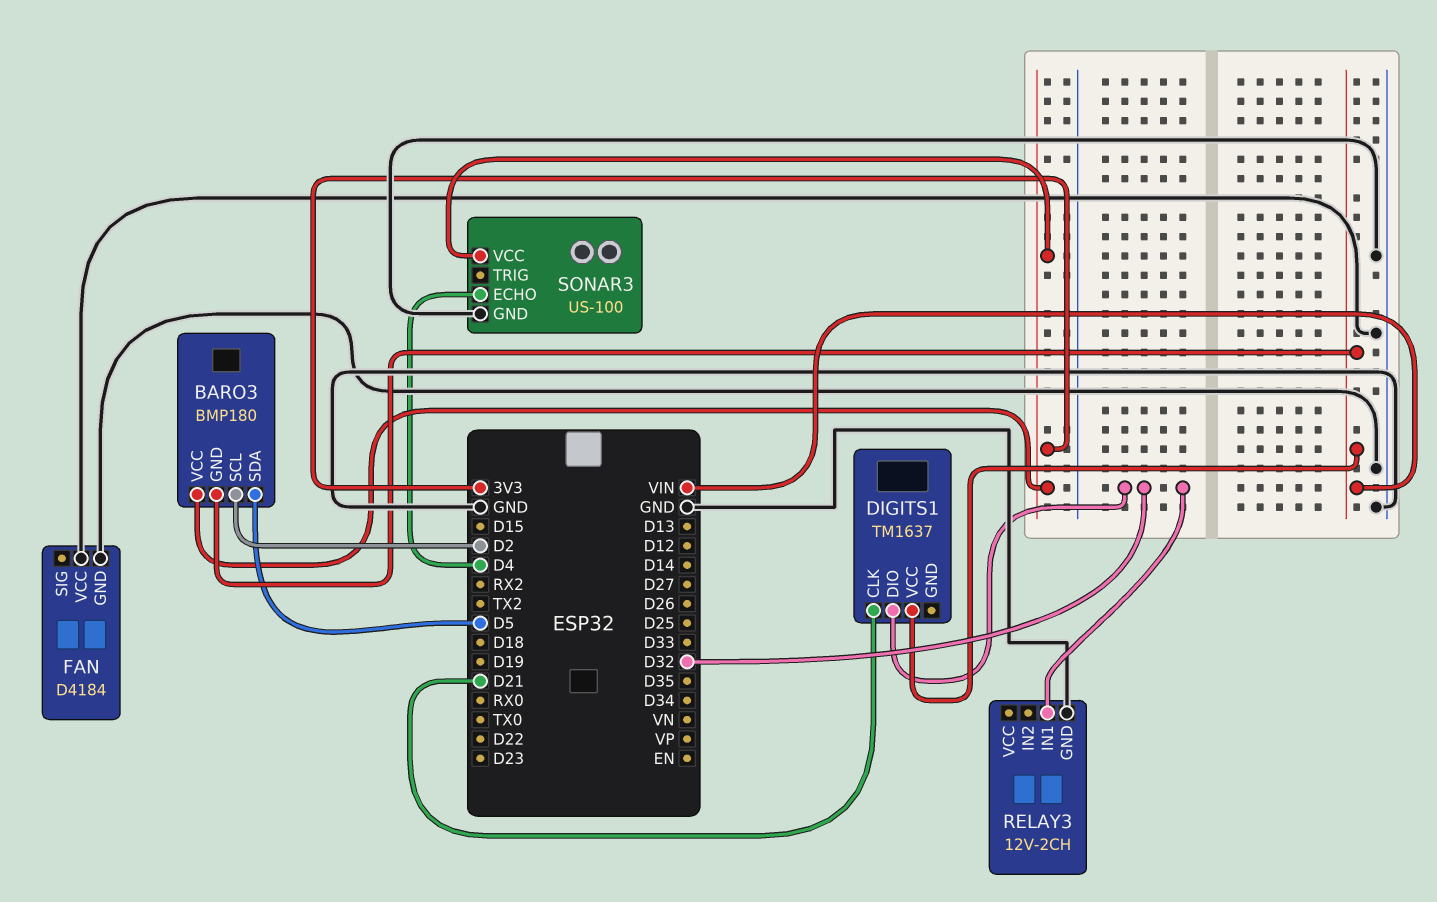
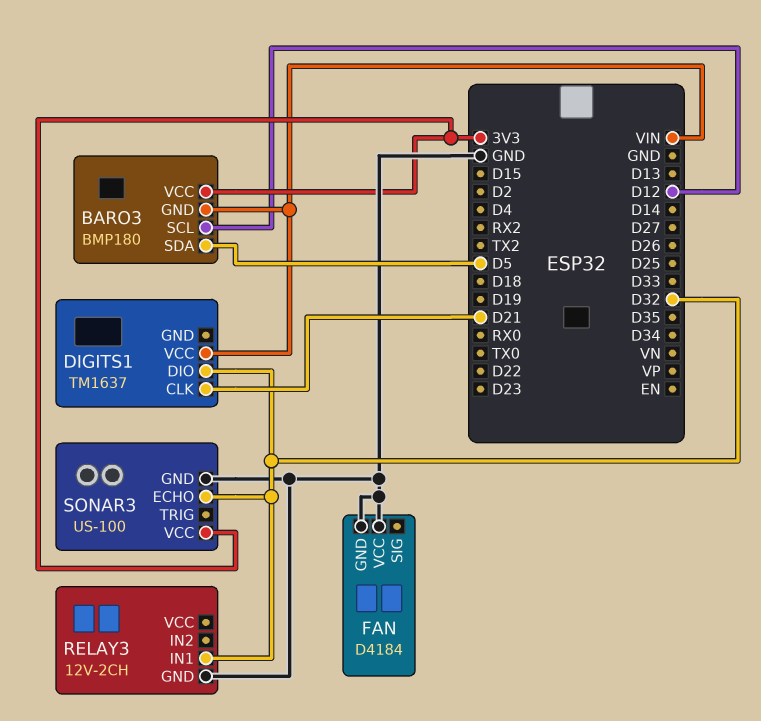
BARO3 pin SCL: D2 -> D12
SONAR3 pin ECHO: D4 -> D32

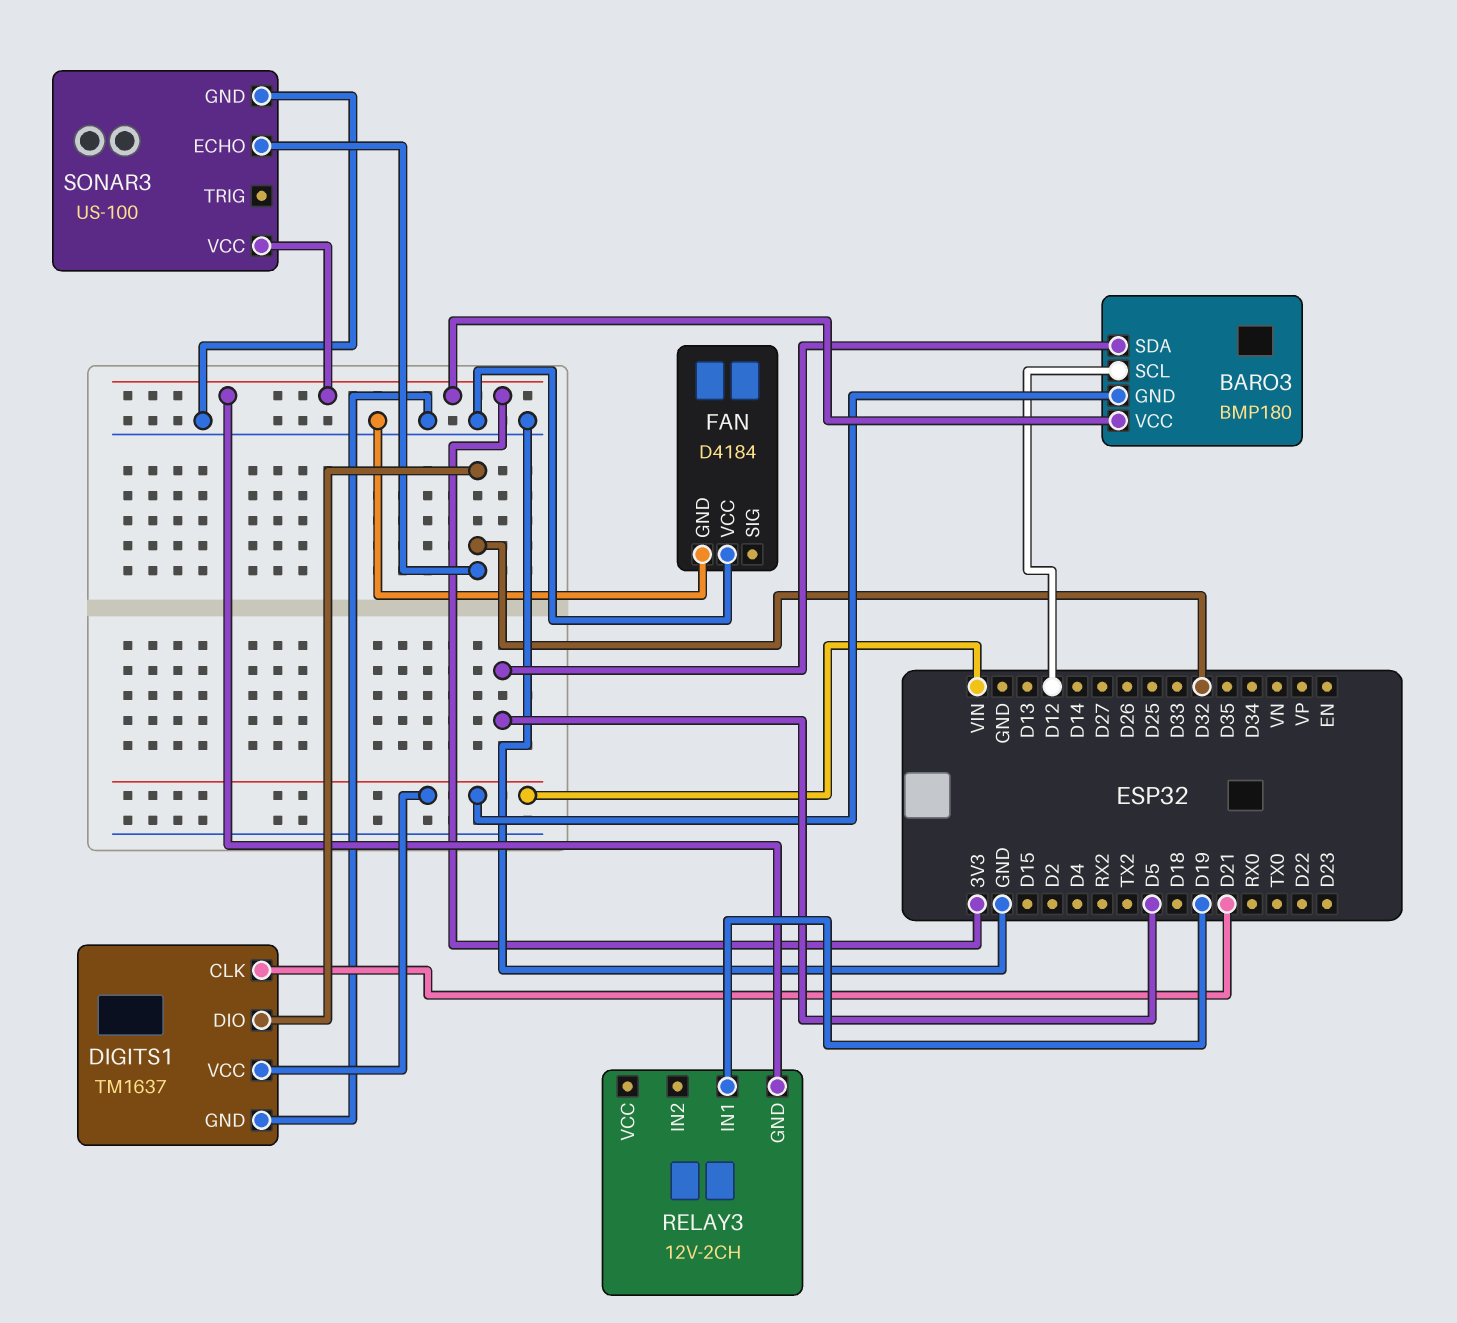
DIGITS1 pin GND: none -> GND
RELAY3 pin GND: GND -> 3V3
RELAY3 pin IN1: D32 -> D19

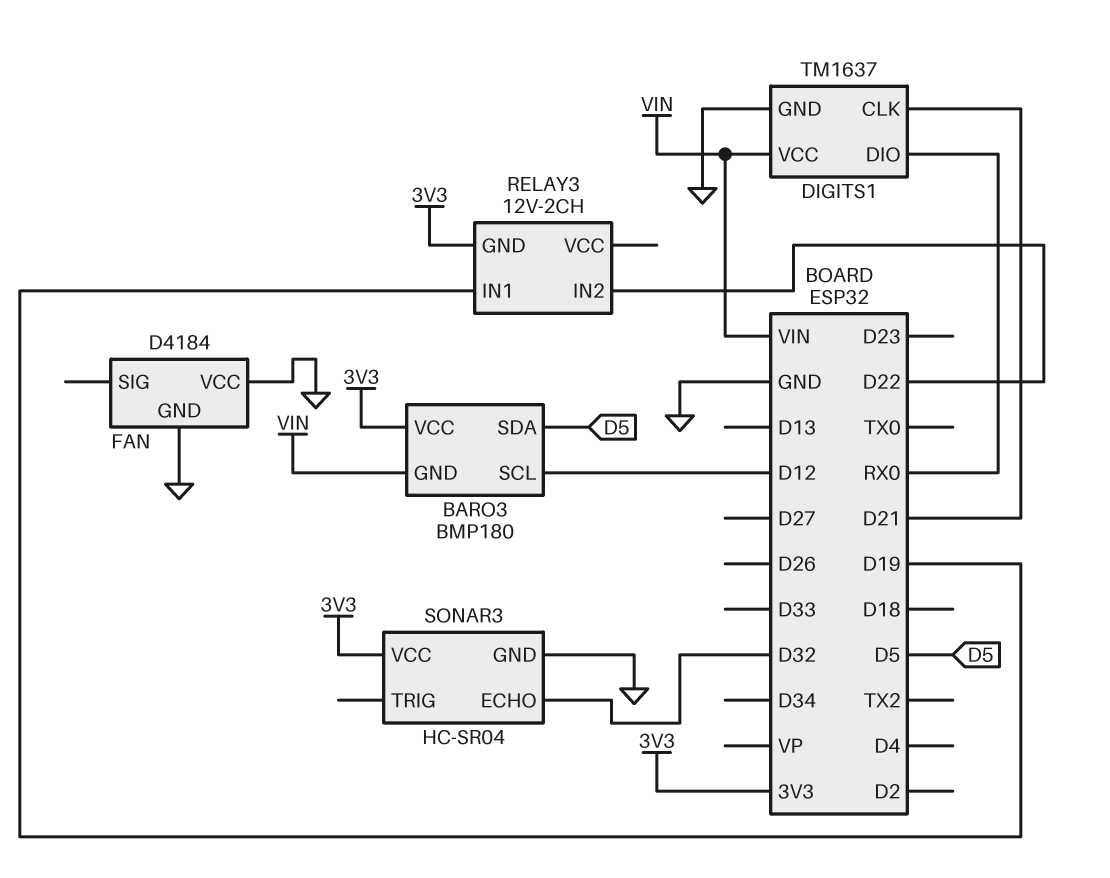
DIGITS1 pin DIO: D32 -> RX0
RELAY3 pin IN2: none -> D22
SONAR3: US-100 -> HC-SR04

